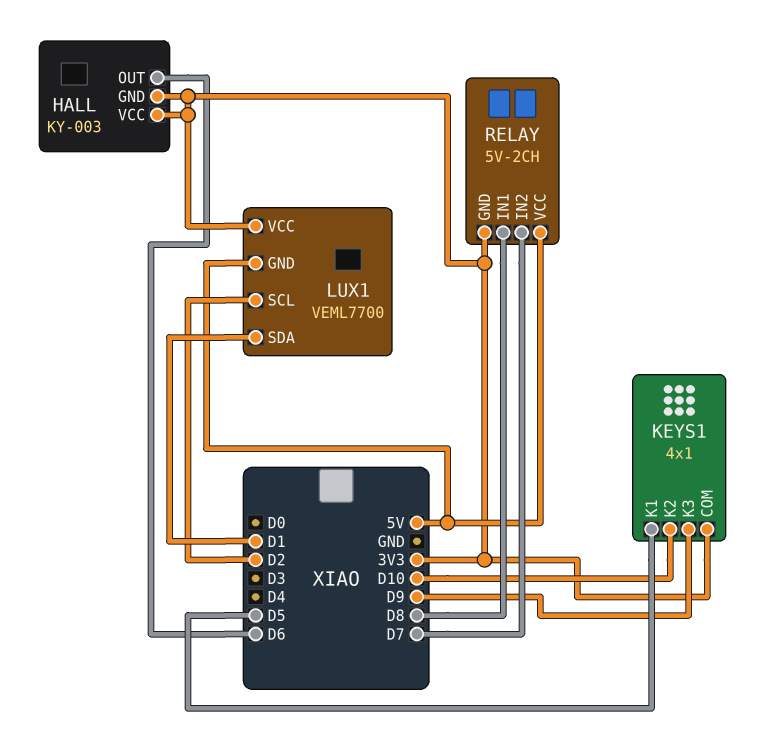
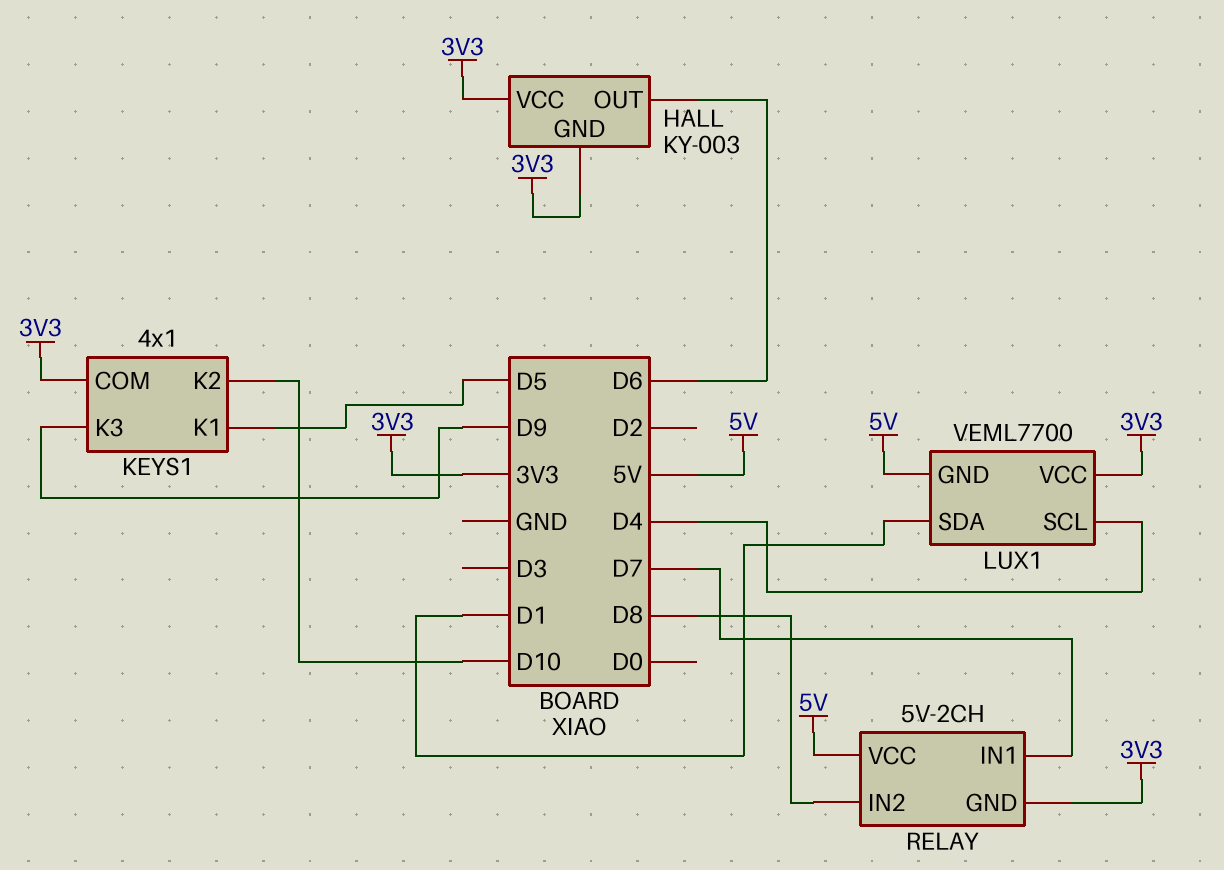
LUX1 pin SCL: D2 -> D4
RELAY pin IN1: D8 -> D7
RELAY pin IN2: D7 -> D8

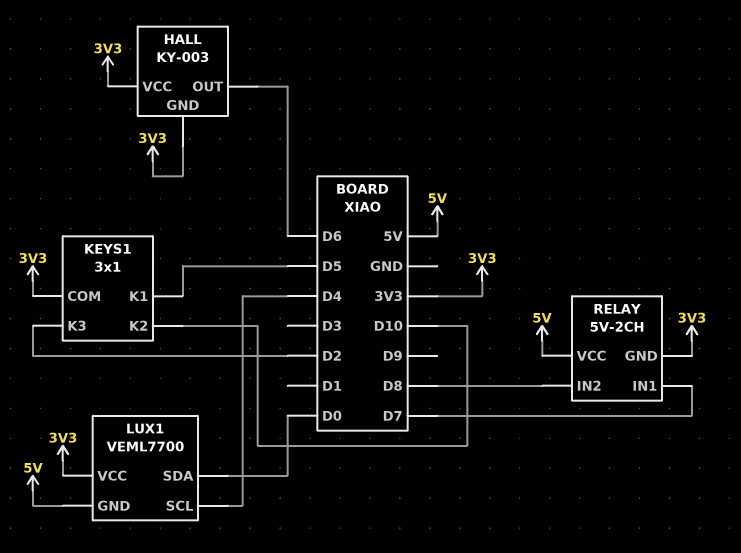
KEYS1: 4x1 -> 3x1
KEYS1 pin K3: D9 -> D2
LUX1 pin SDA: D1 -> D0

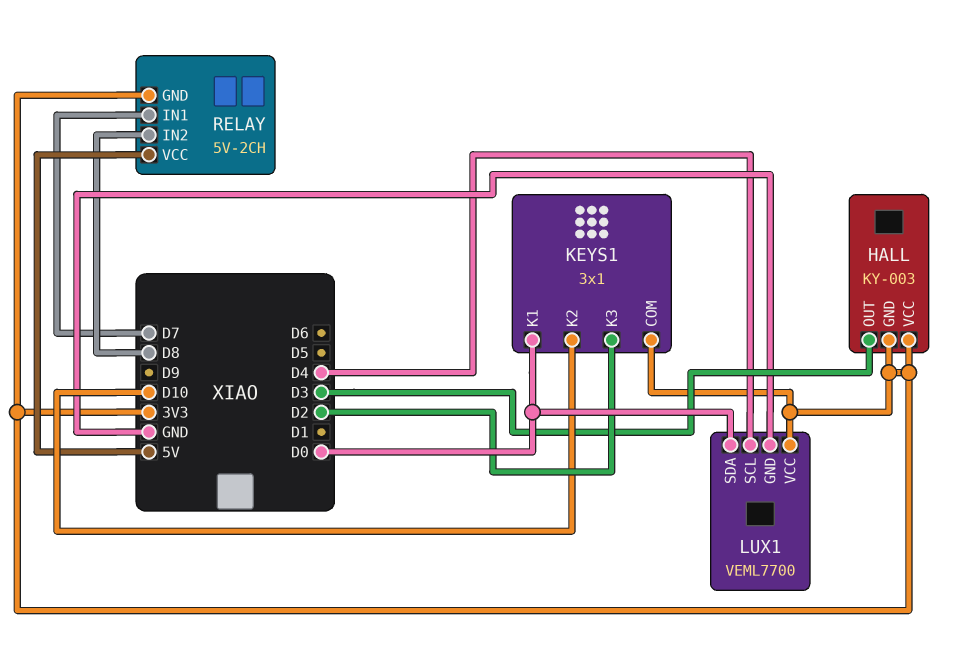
HALL pin OUT: D6 -> D3
KEYS1 pin K1: D5 -> D0
LUX1 pin GND: 5V -> GND

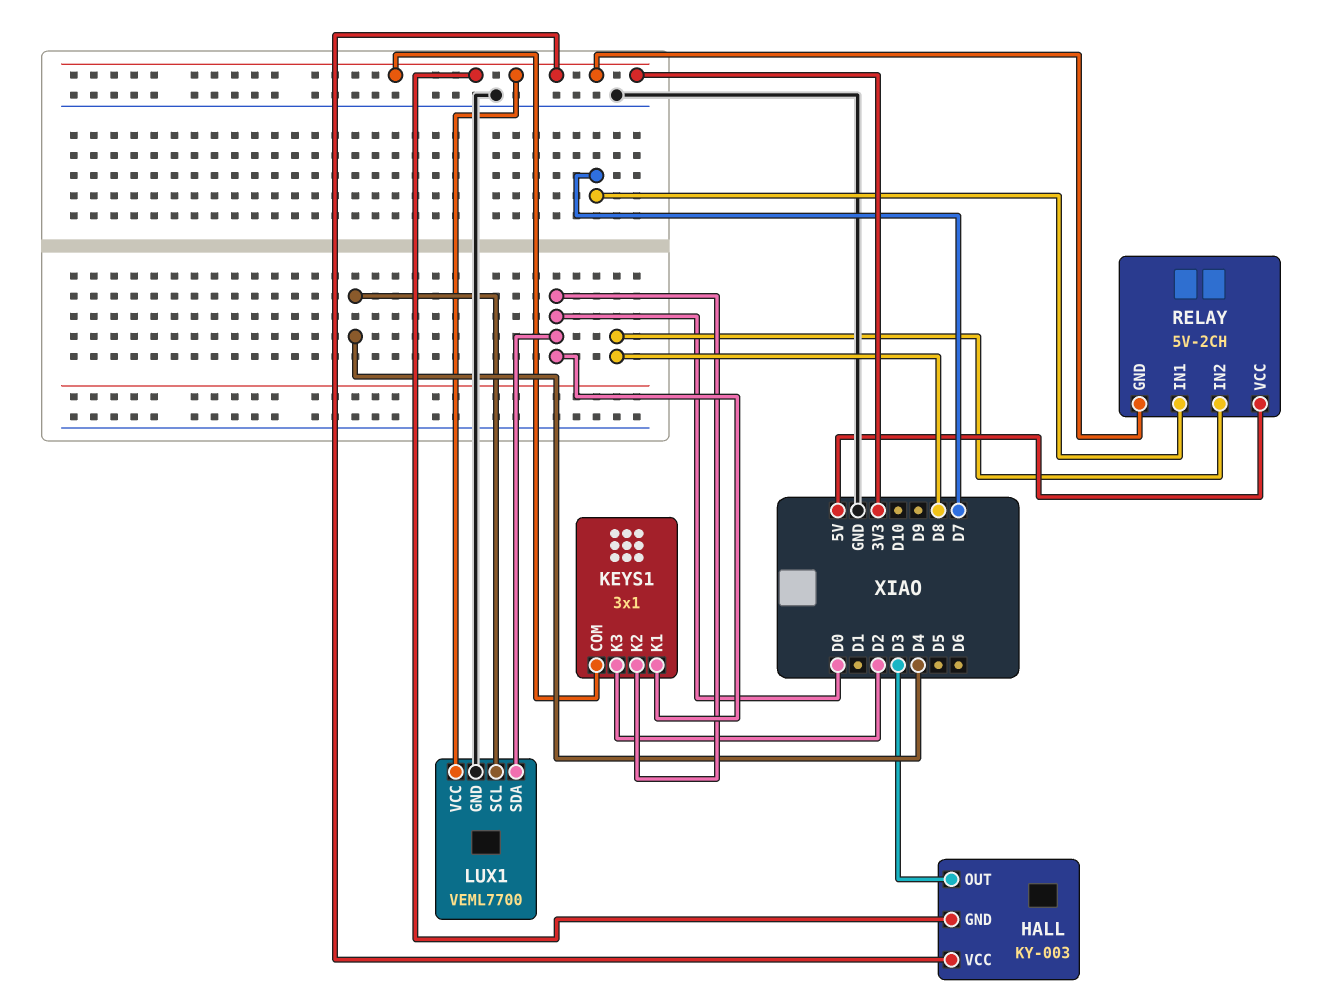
KEYS1 pin K2: D10 -> D0

